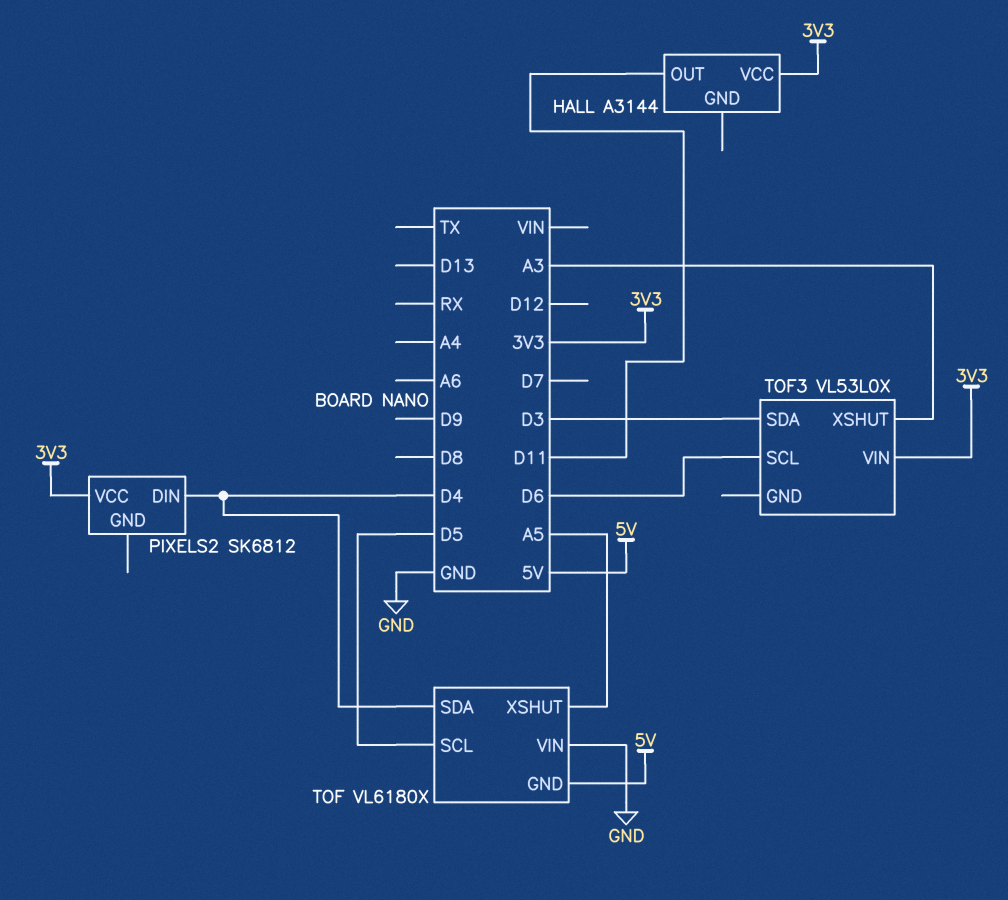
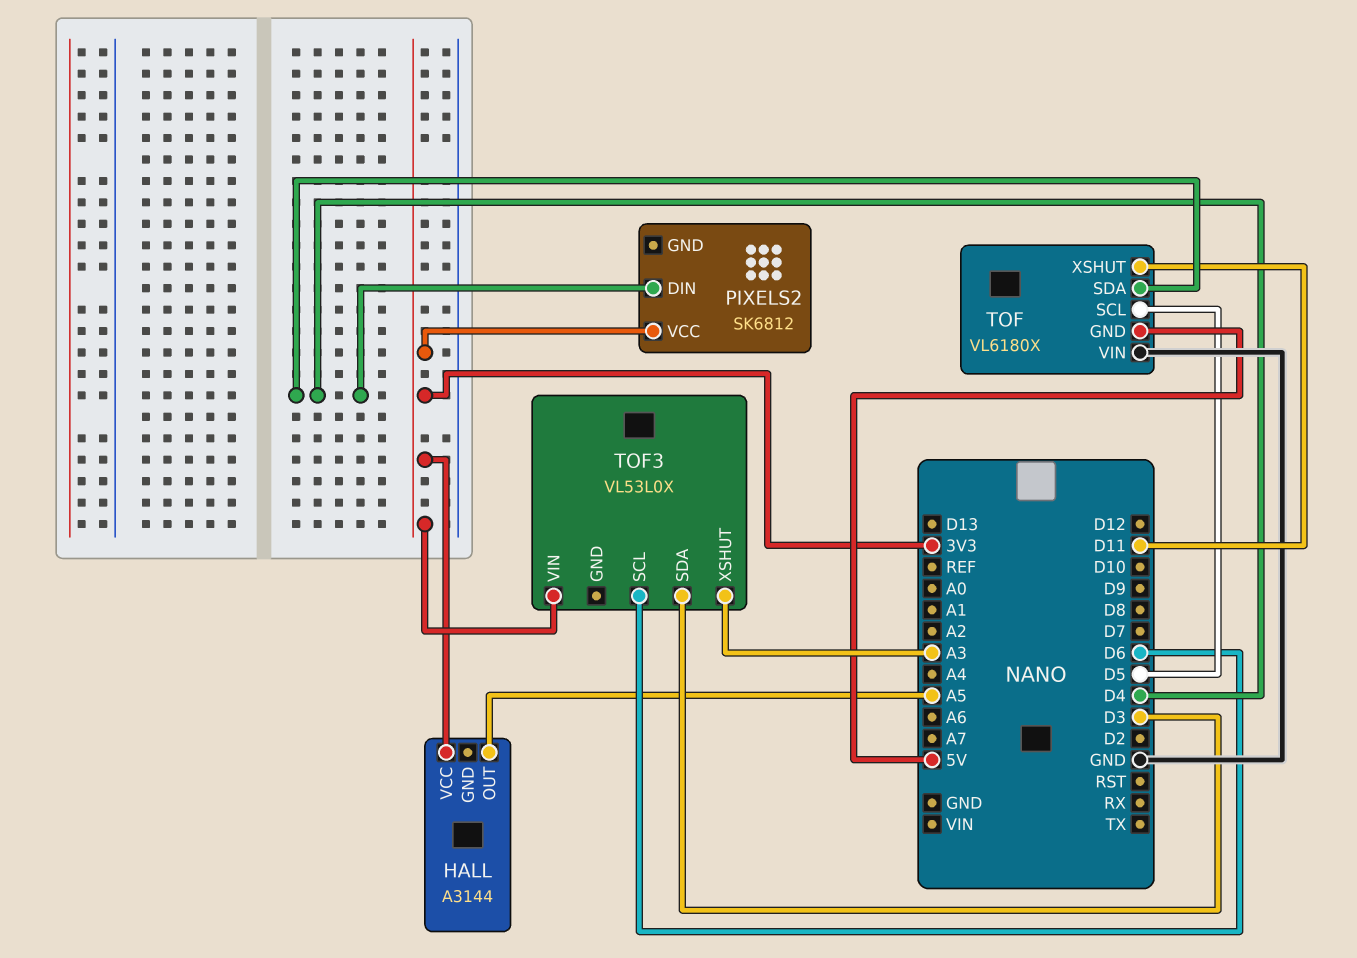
HALL pin OUT: D11 -> A5
TOF pin XSHUT: A5 -> D11

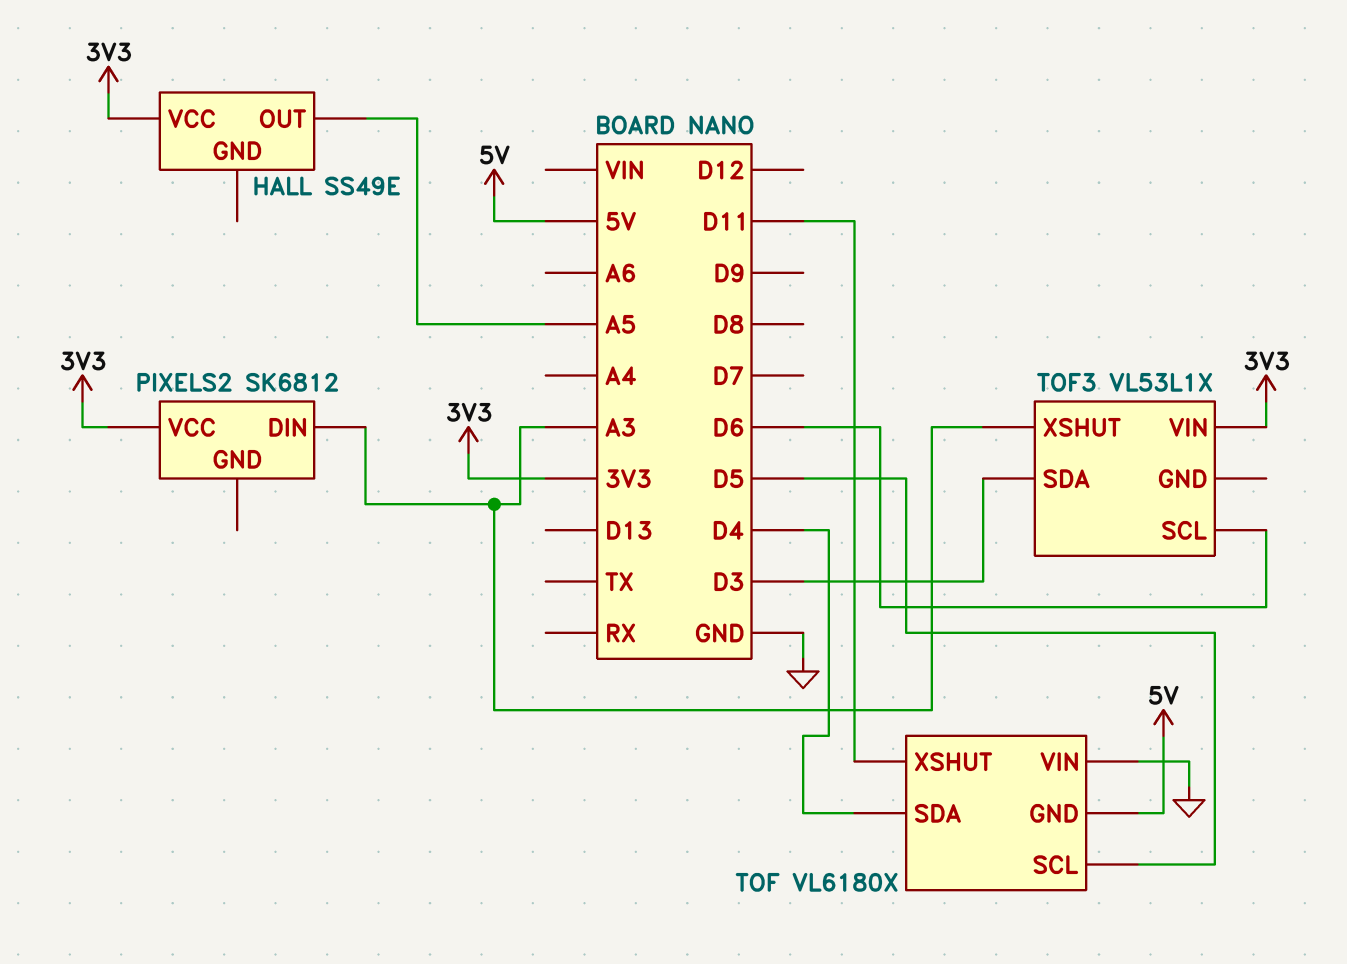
HALL: A3144 -> SS49E
PIXELS2 pin DIN: D4 -> A3
TOF3: VL53L0X -> VL53L1X

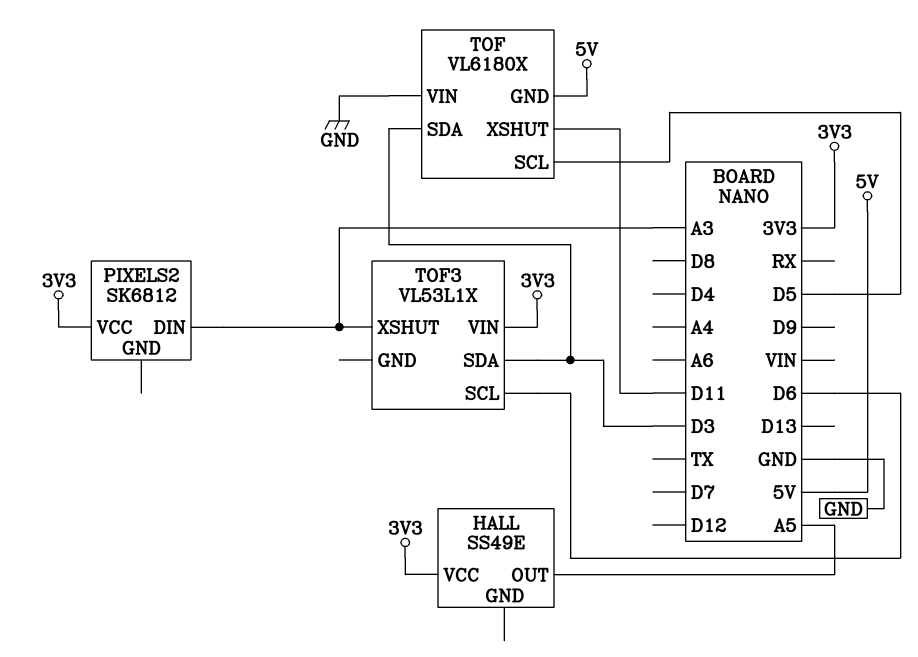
TOF pin SDA: D4 -> D3

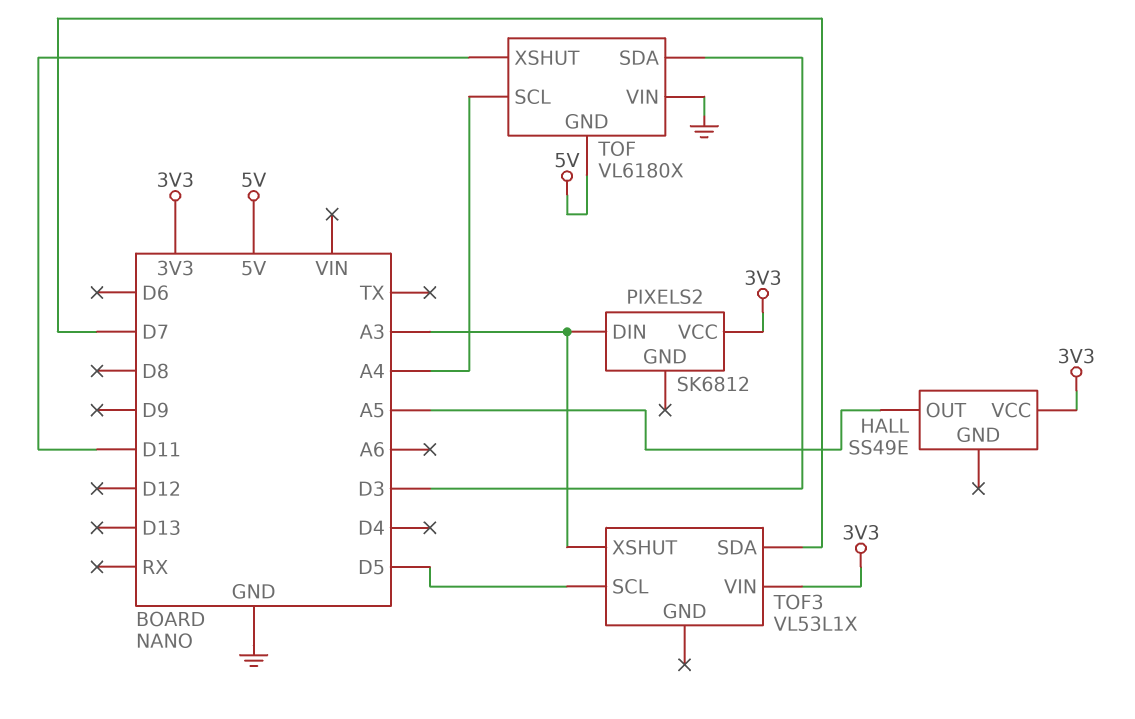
TOF pin SCL: D5 -> A4
TOF3 pin SCL: D6 -> D5
TOF3 pin SDA: D3 -> D7

